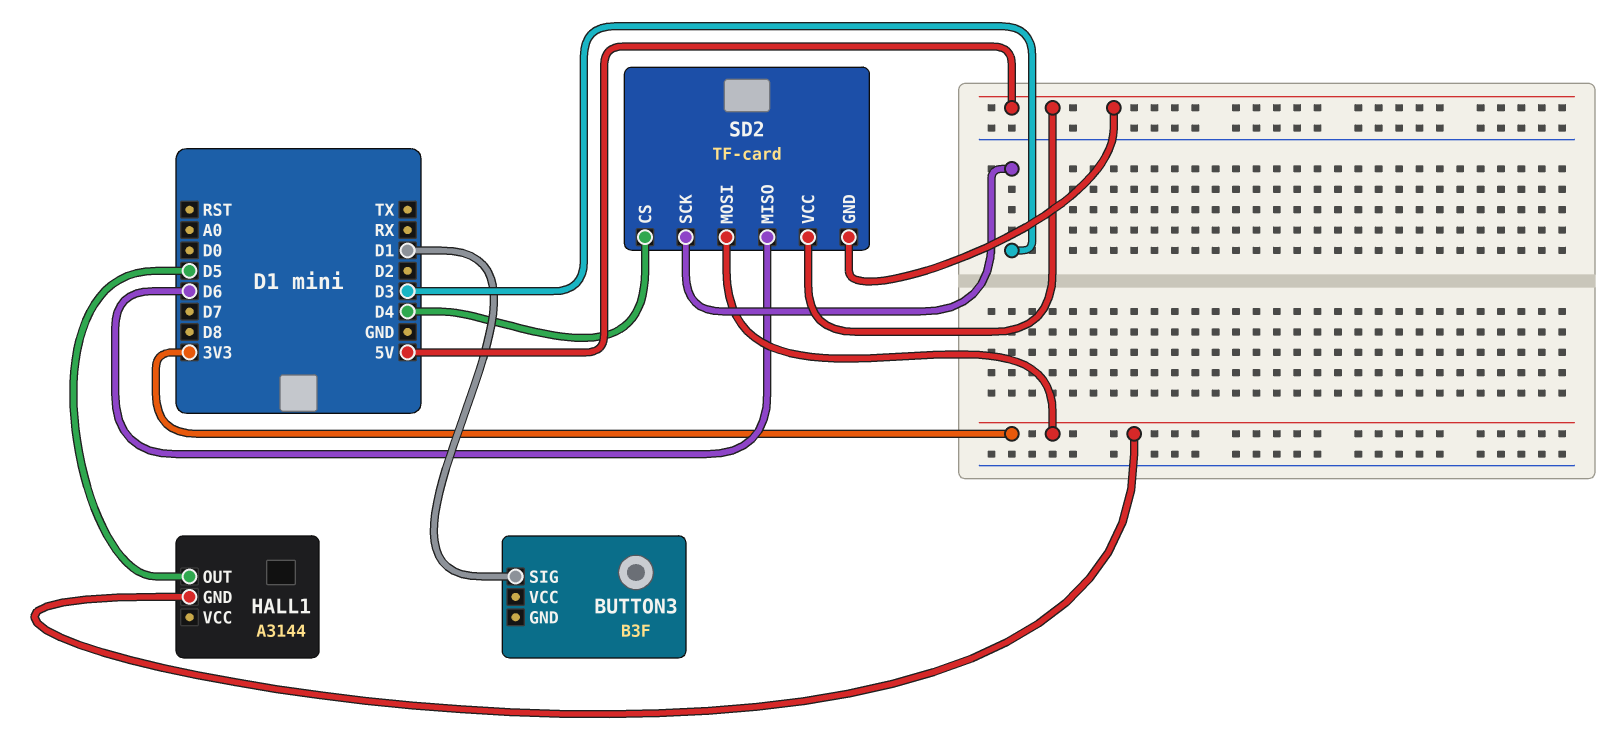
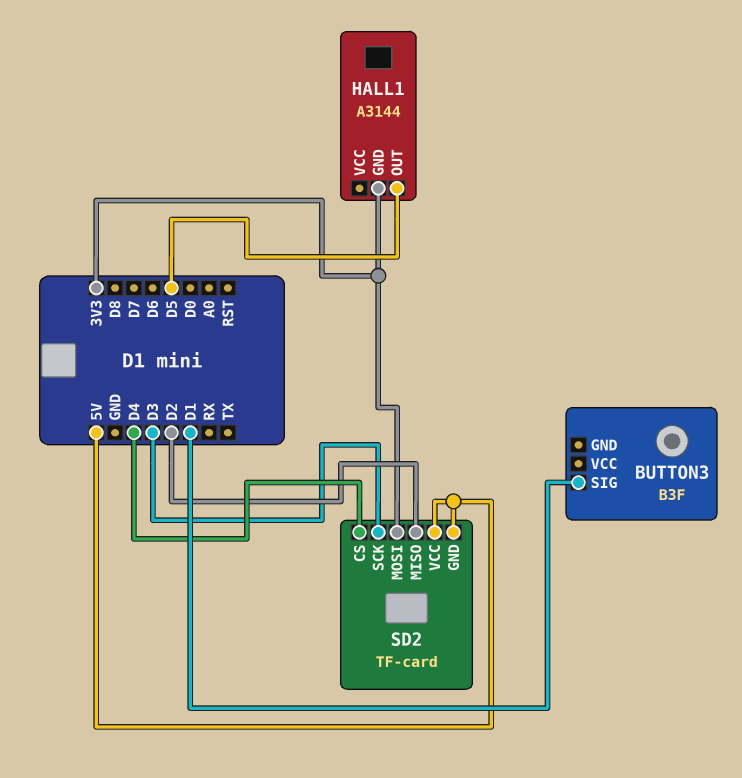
SD2 pin MISO: D6 -> D2

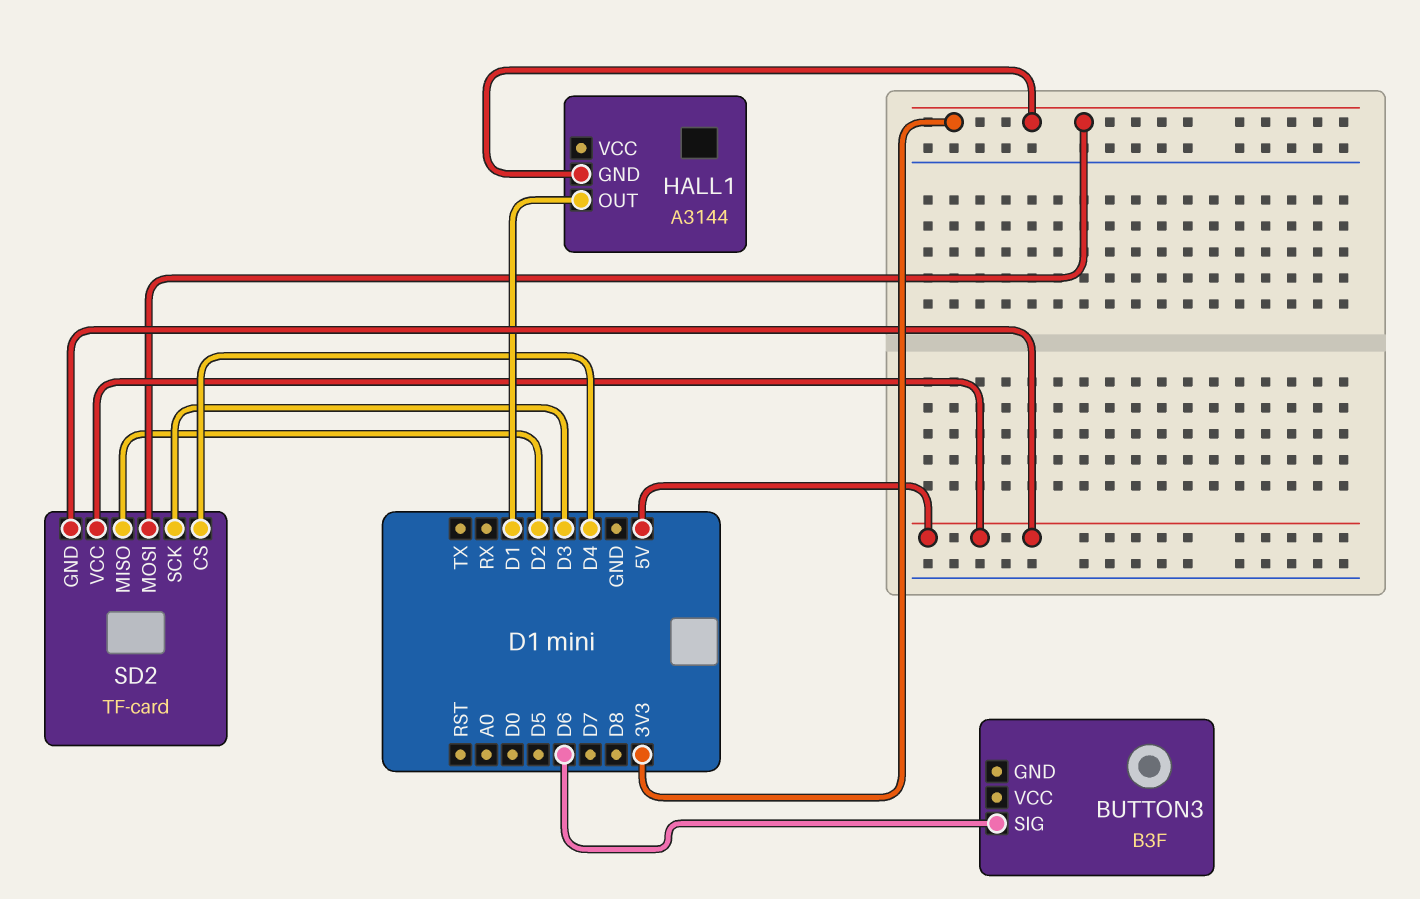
BUTTON3 pin SIG: D1 -> D6
HALL1 pin OUT: D5 -> D1

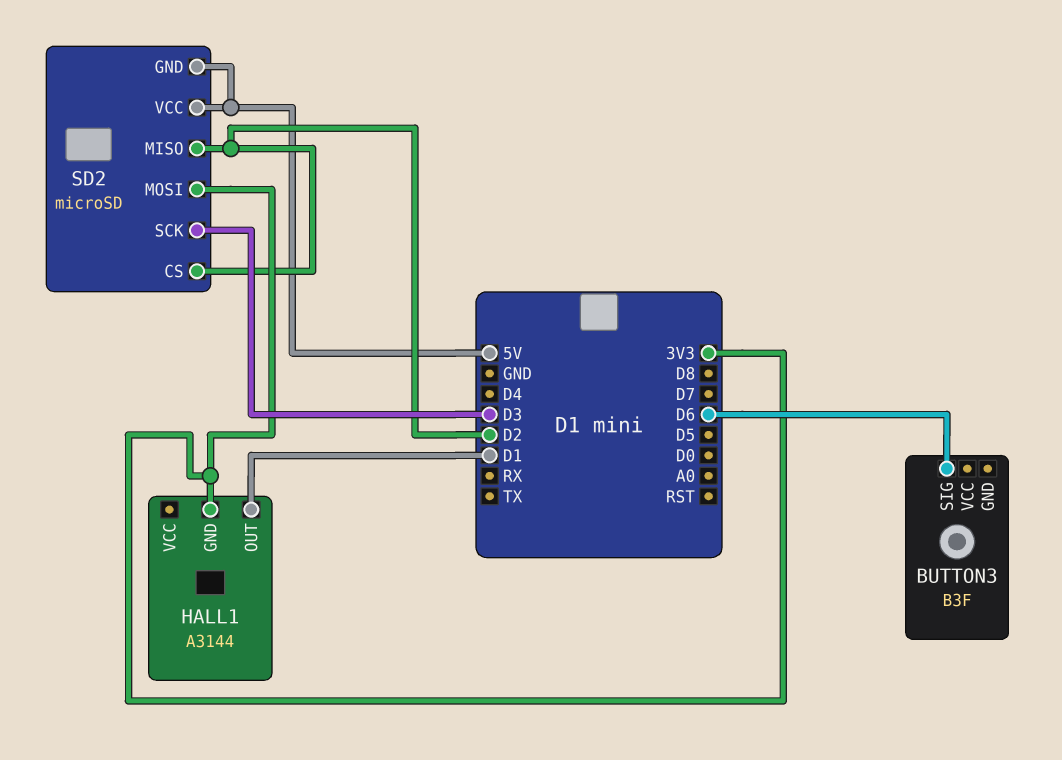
SD2: TF-card -> microSD
SD2 pin CS: D4 -> D2

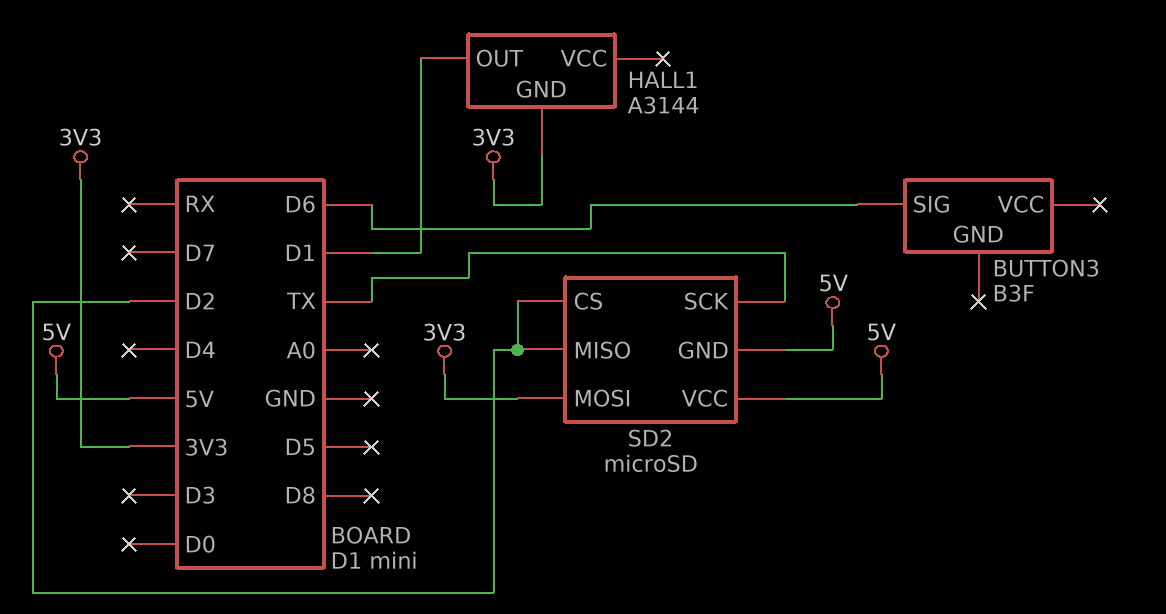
SD2 pin SCK: D3 -> TX

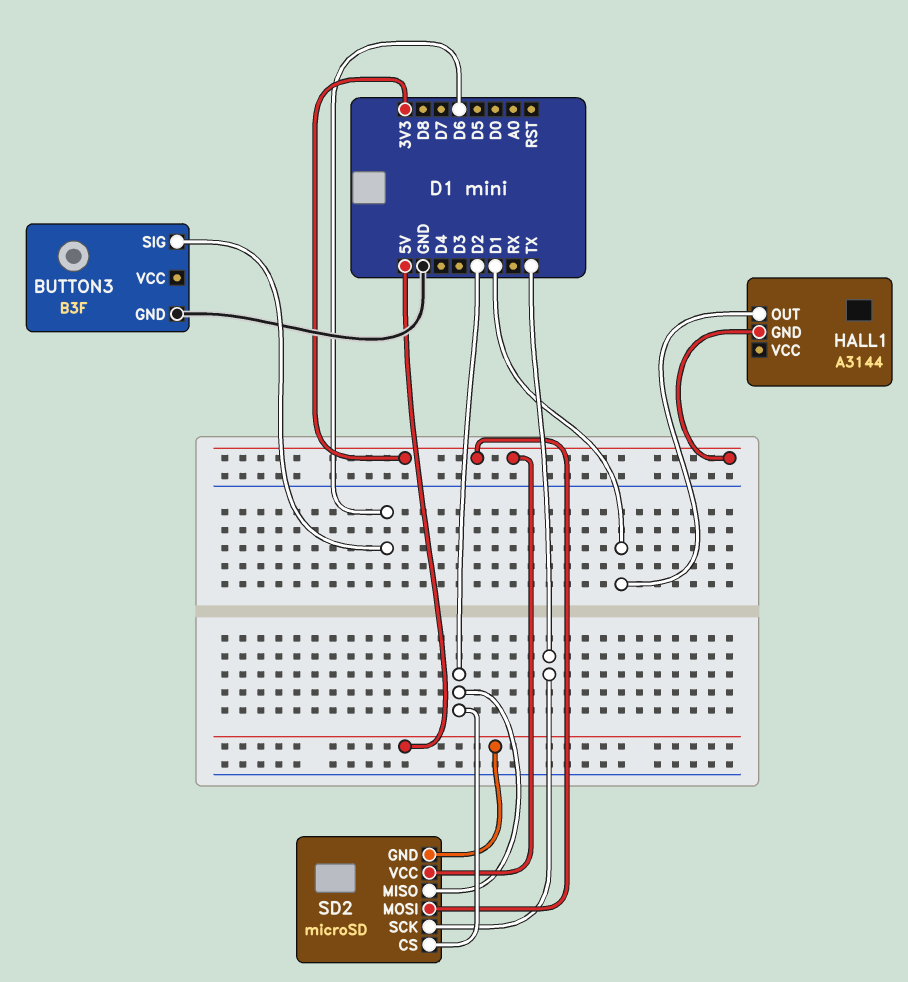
BUTTON3 pin GND: none -> GND
SD2 pin VCC: 5V -> 3V3

